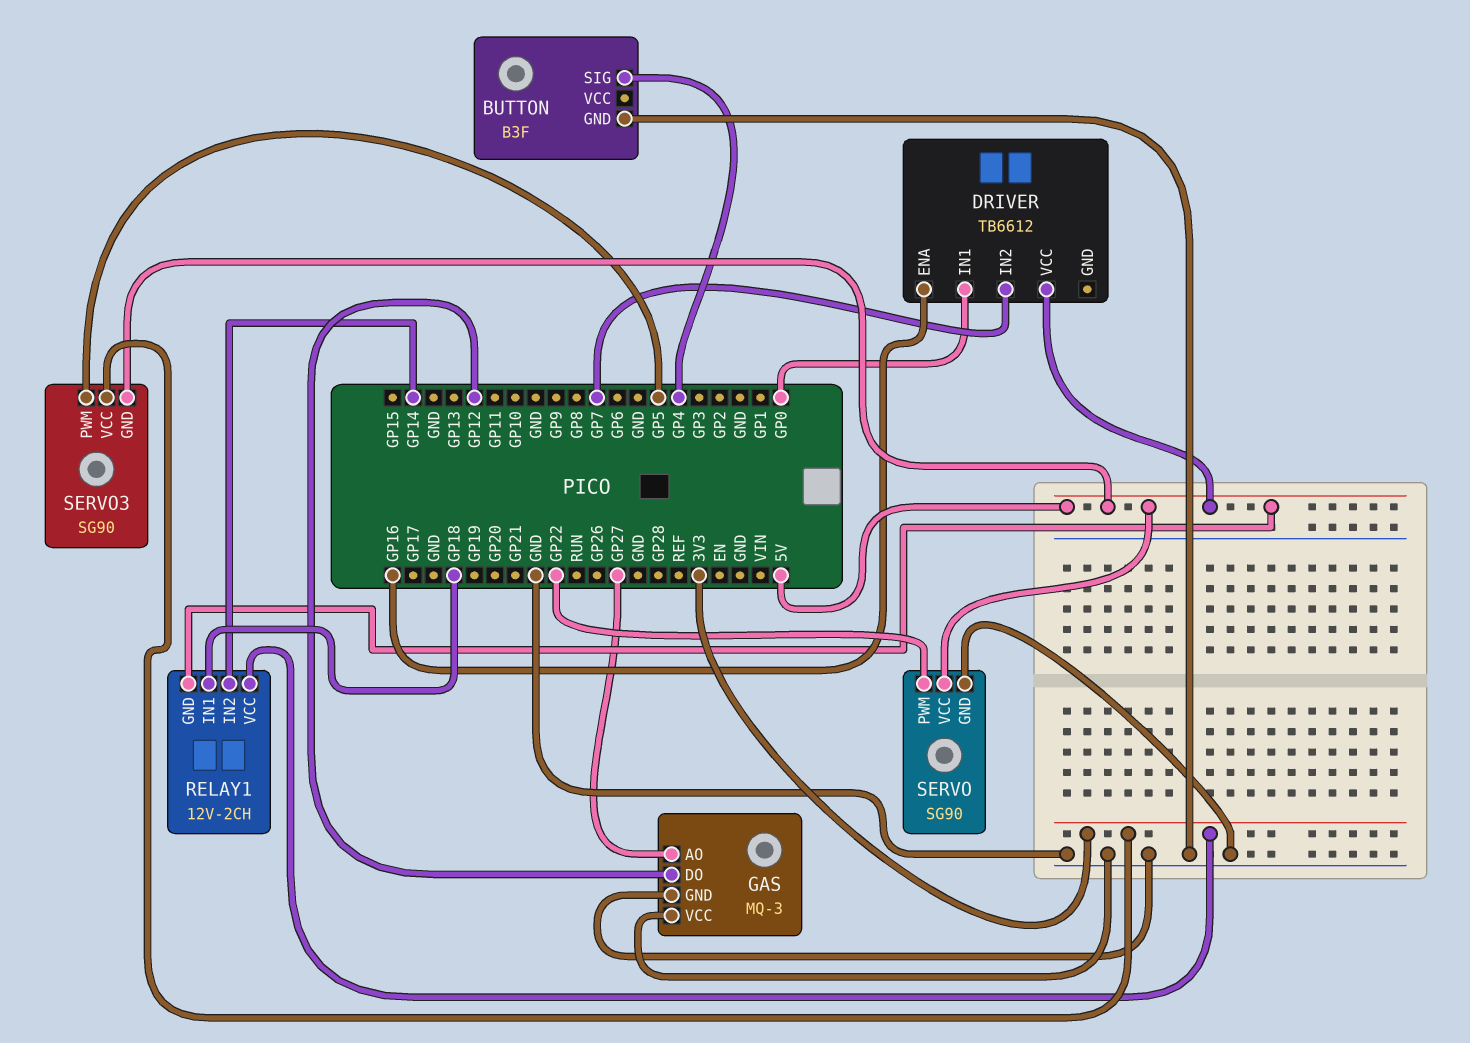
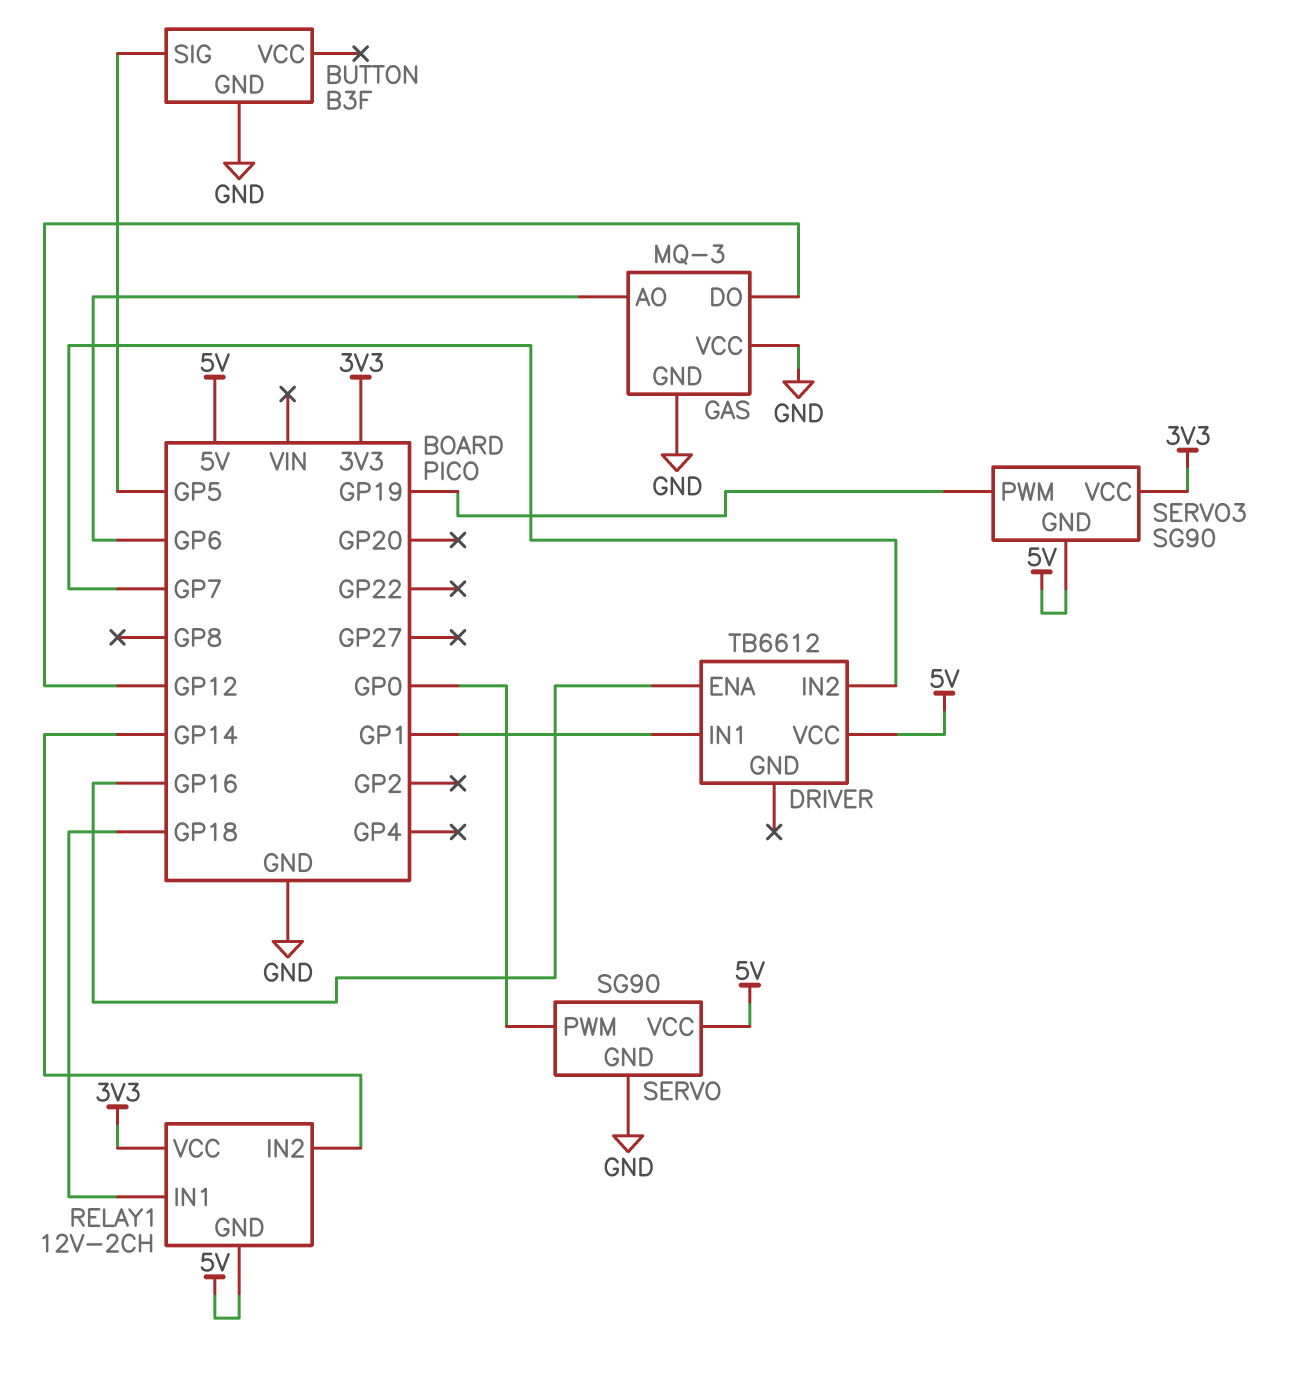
BUTTON pin SIG: GP4 -> GP5
DRIVER pin IN1: GP0 -> GP1
GAS pin AO: GP27 -> GP6
SERVO pin PWM: GP22 -> GP0
SERVO3 pin PWM: GP5 -> GP19

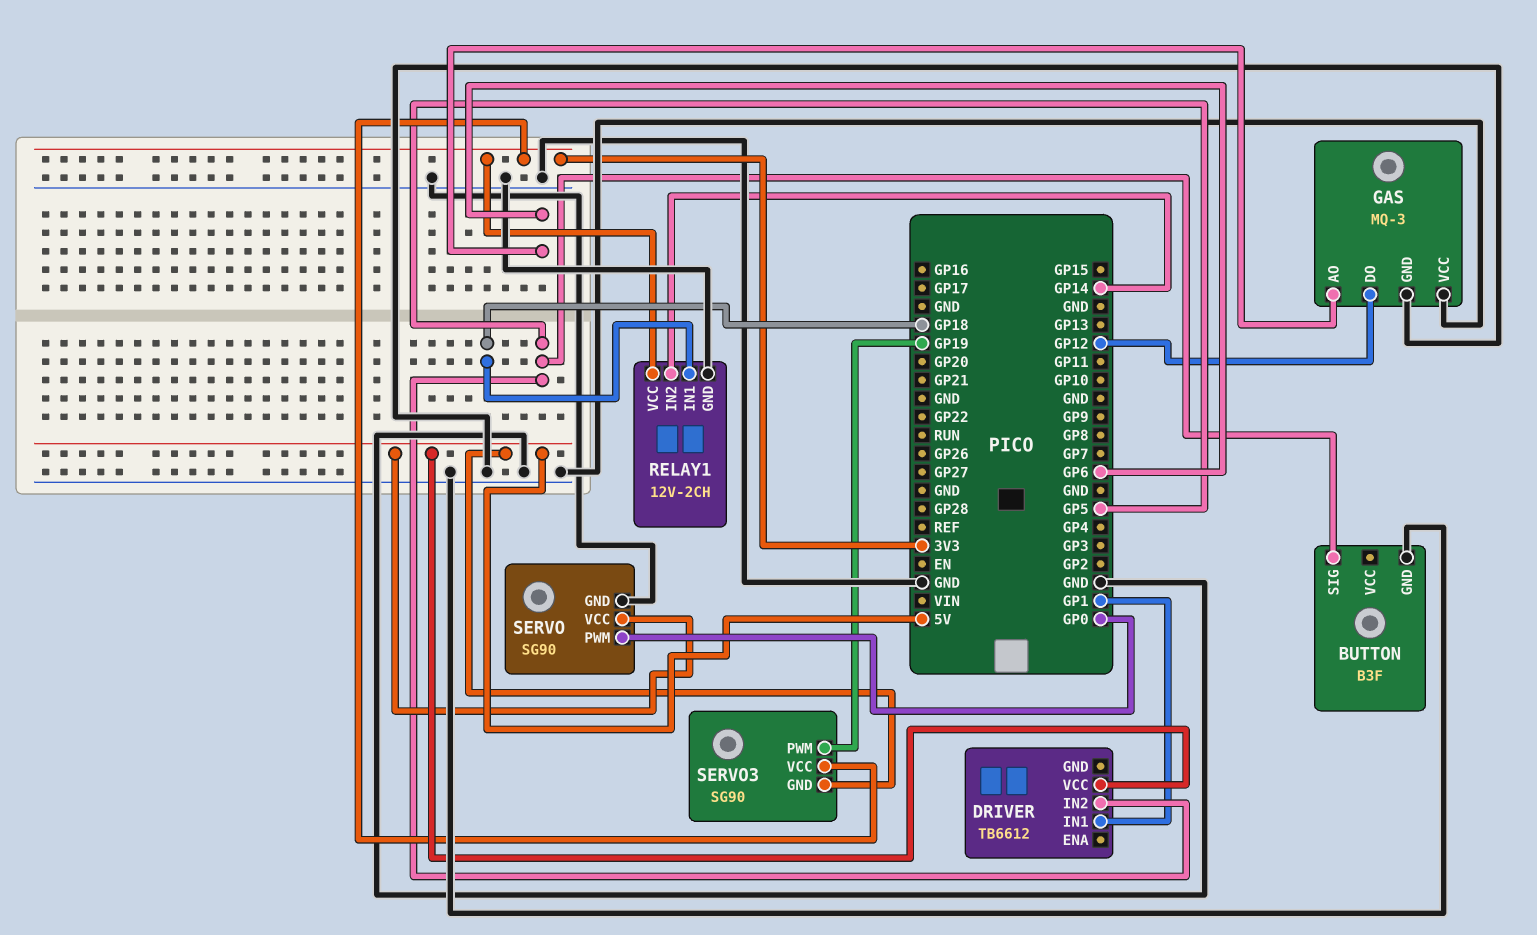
DRIVER pin ENA: GP16 -> none
DRIVER pin IN2: GP7 -> GP5
RELAY1 pin GND: 5V -> GND

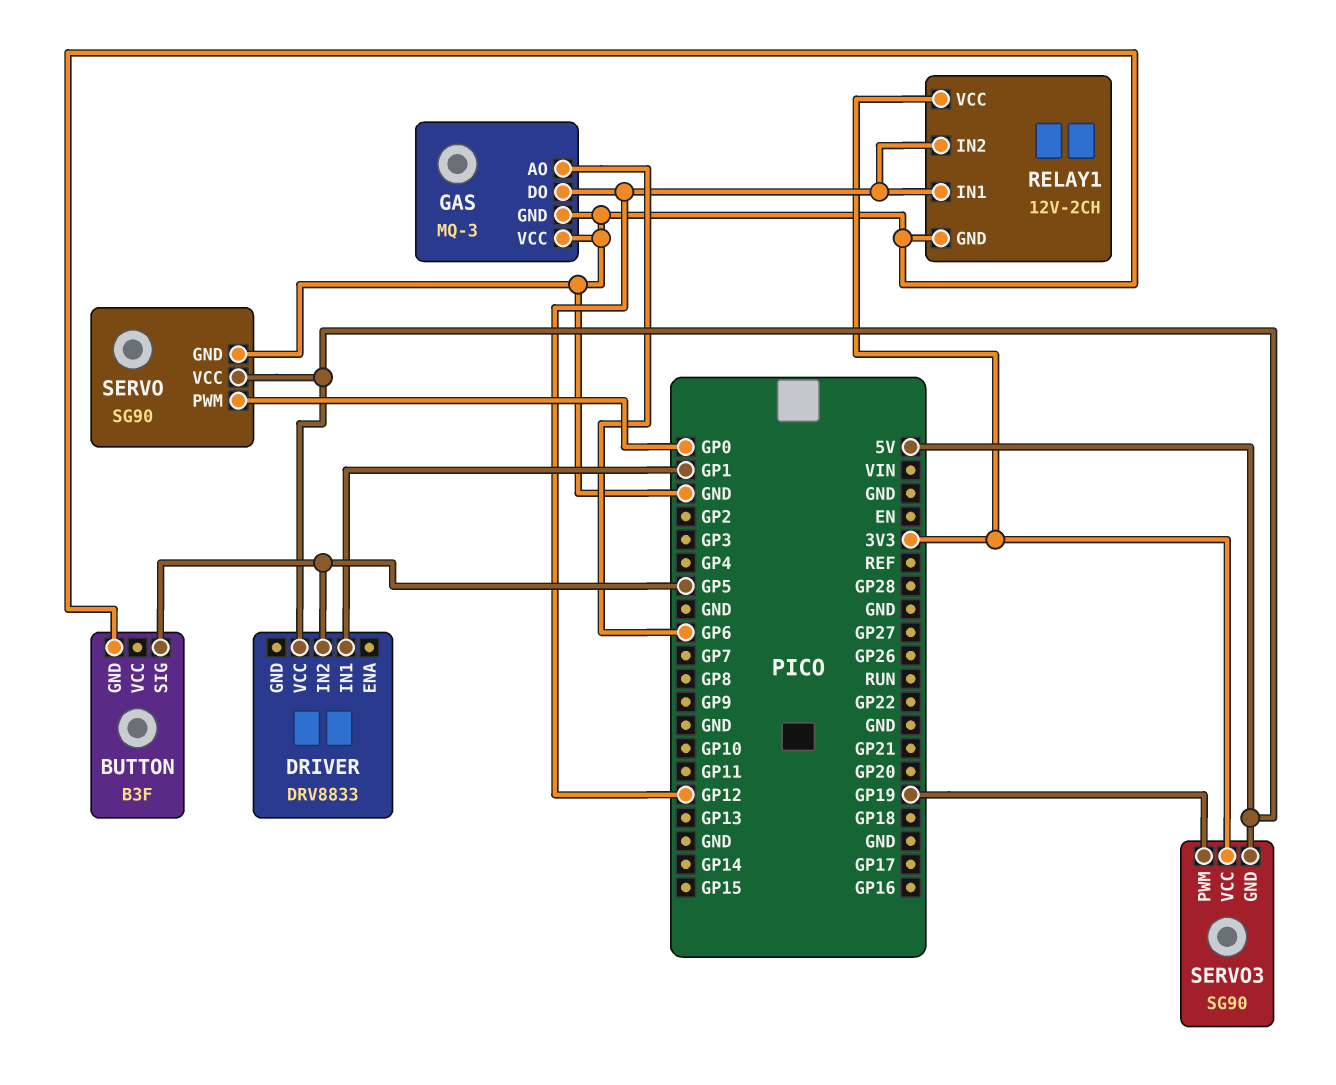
DRIVER: TB6612 -> DRV8833
RELAY1 pin IN1: GP18 -> GP12
RELAY1 pin IN2: GP14 -> GP12

